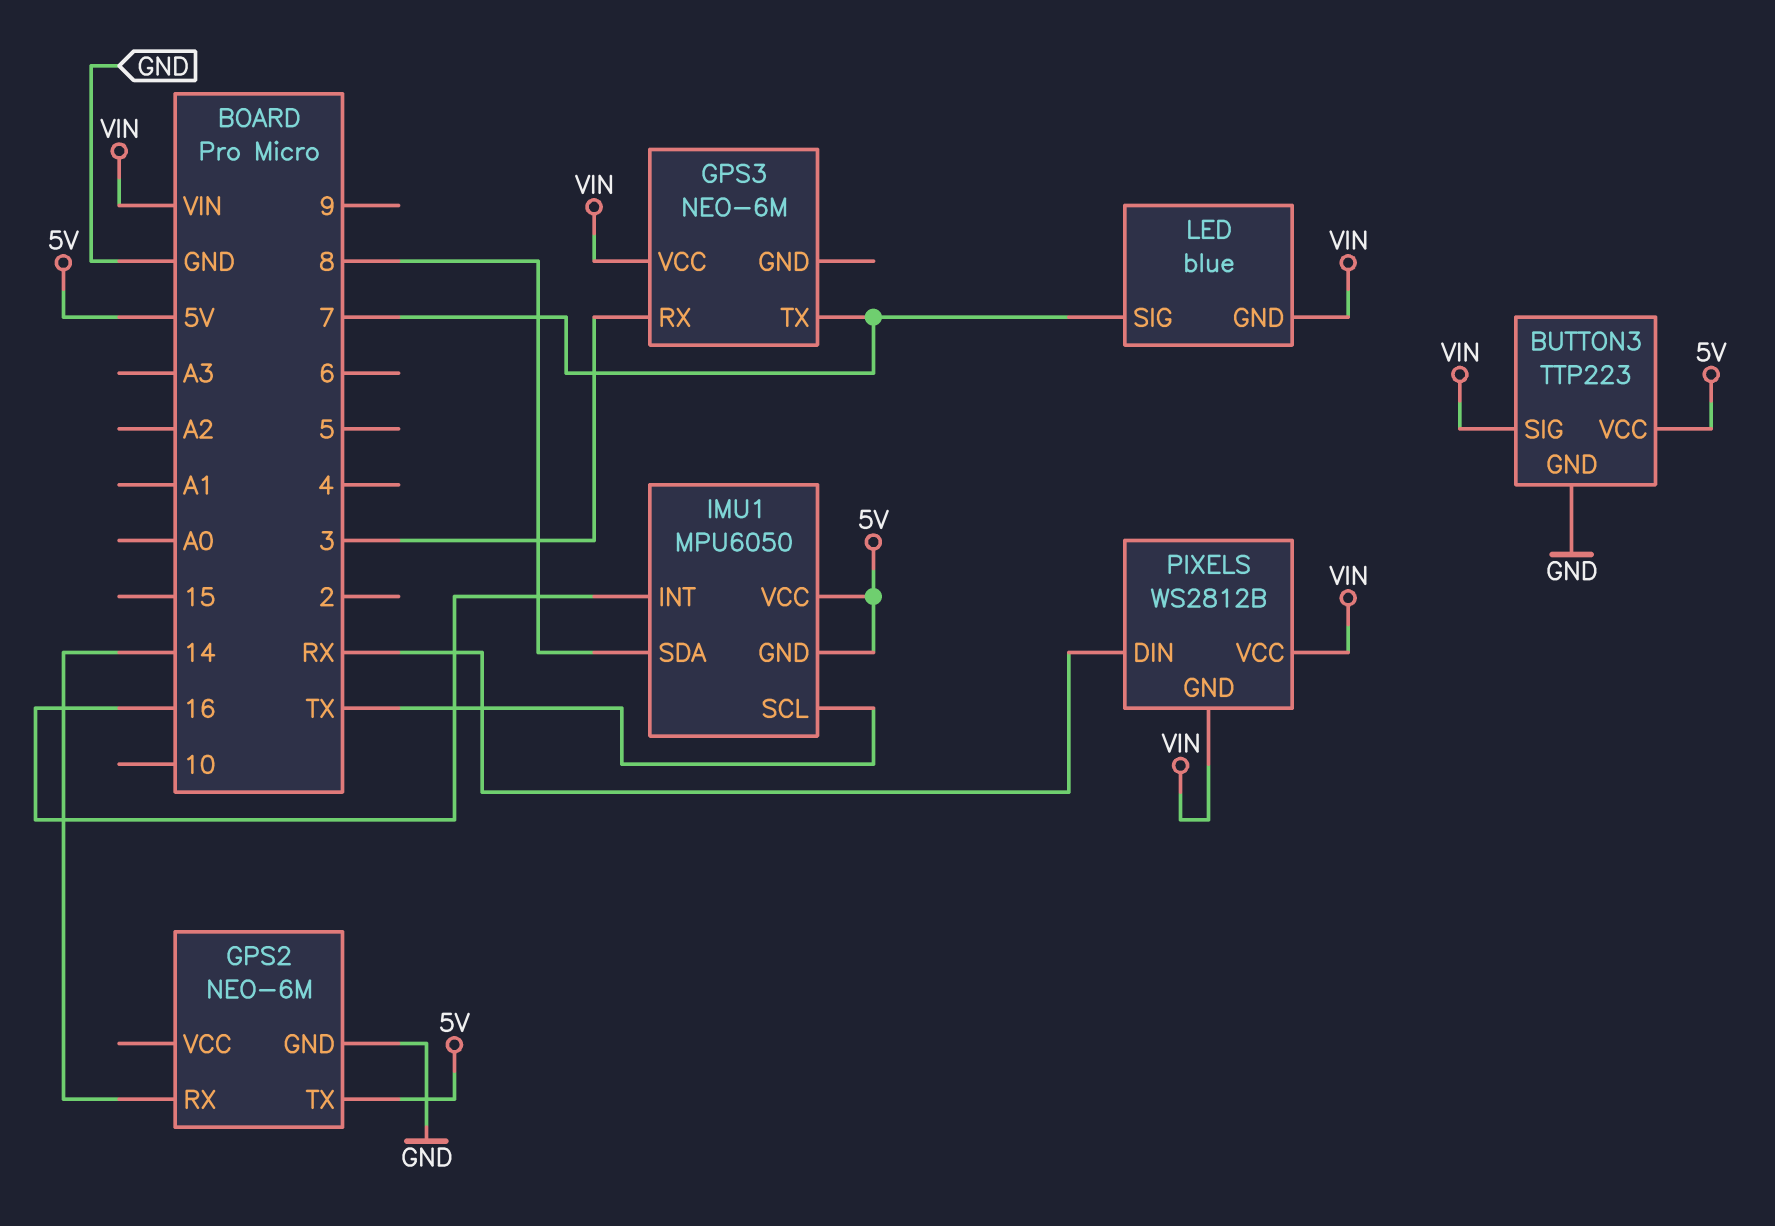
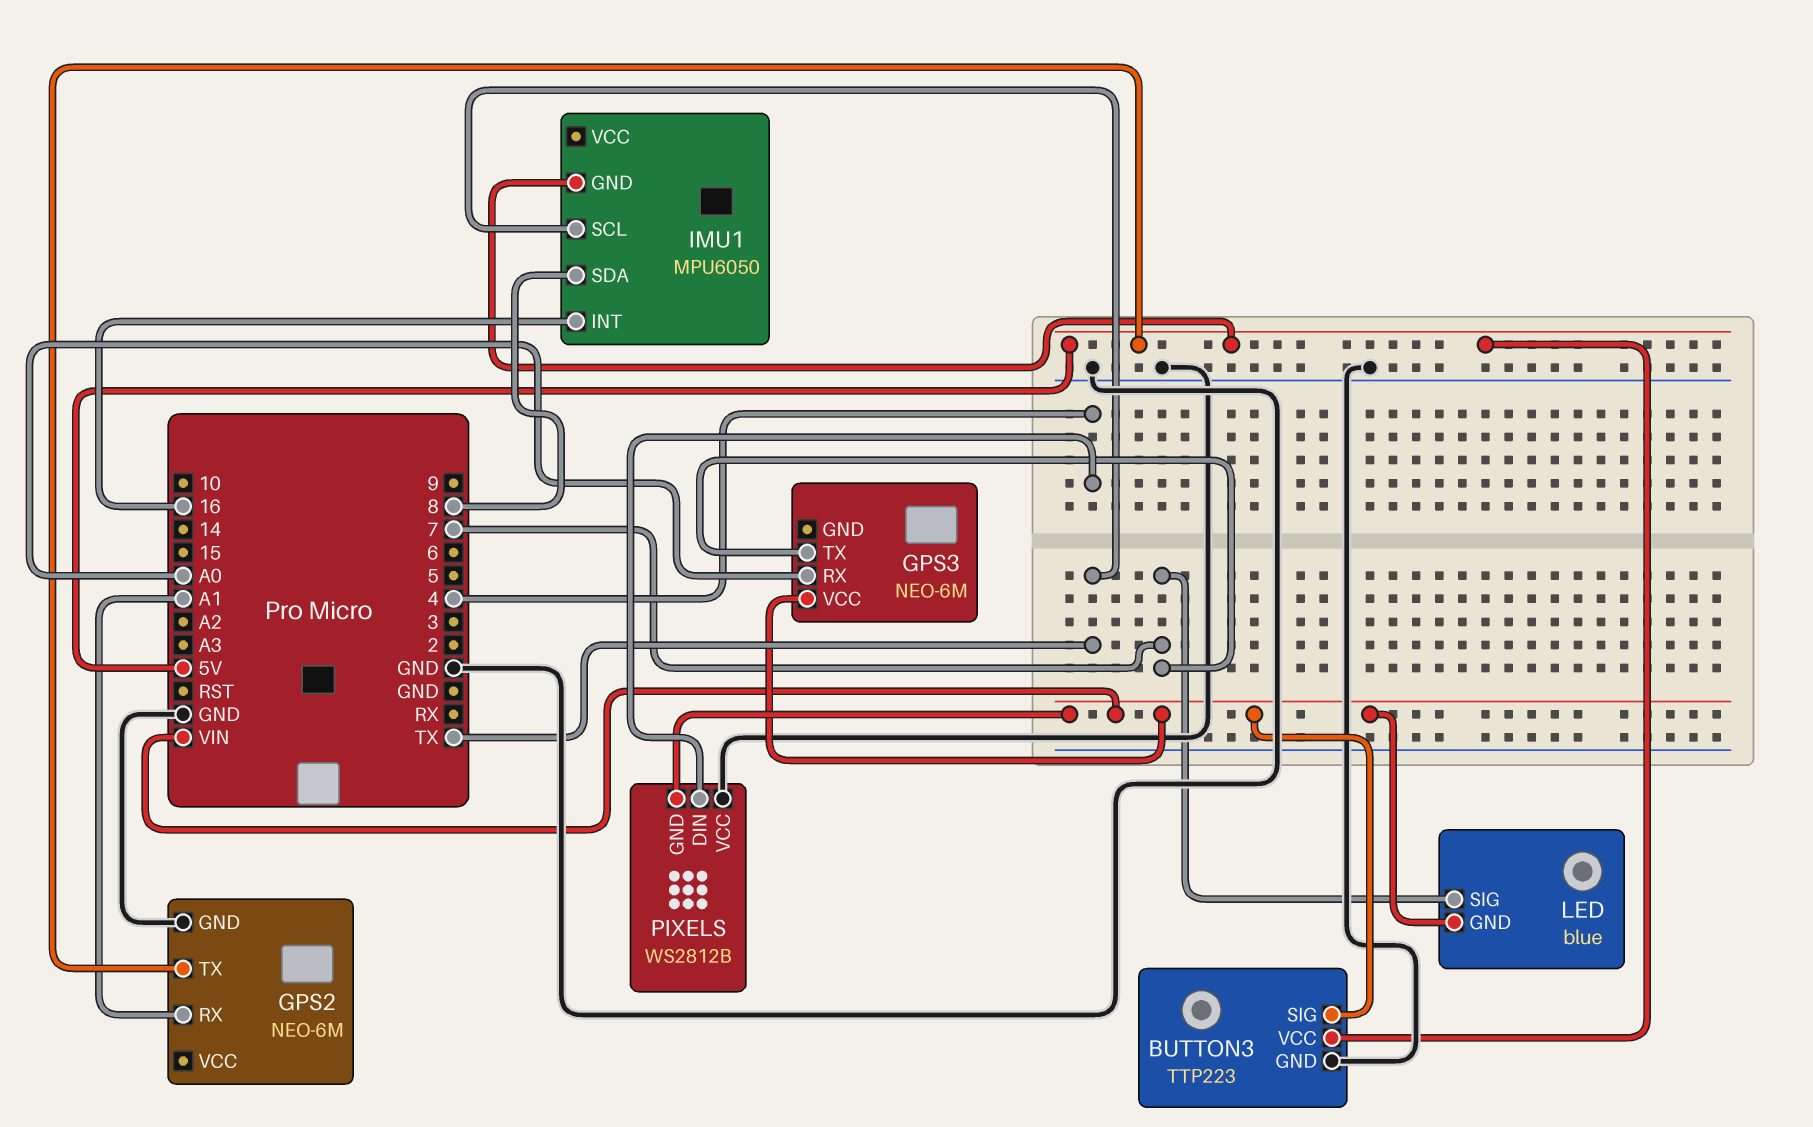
GPS2 pin RX: 14 -> A1
GPS3 pin RX: 3 -> A0
IMU1 pin VCC: 5V -> none
PIXELS pin DIN: RX -> 4
PIXELS pin VCC: VIN -> GND

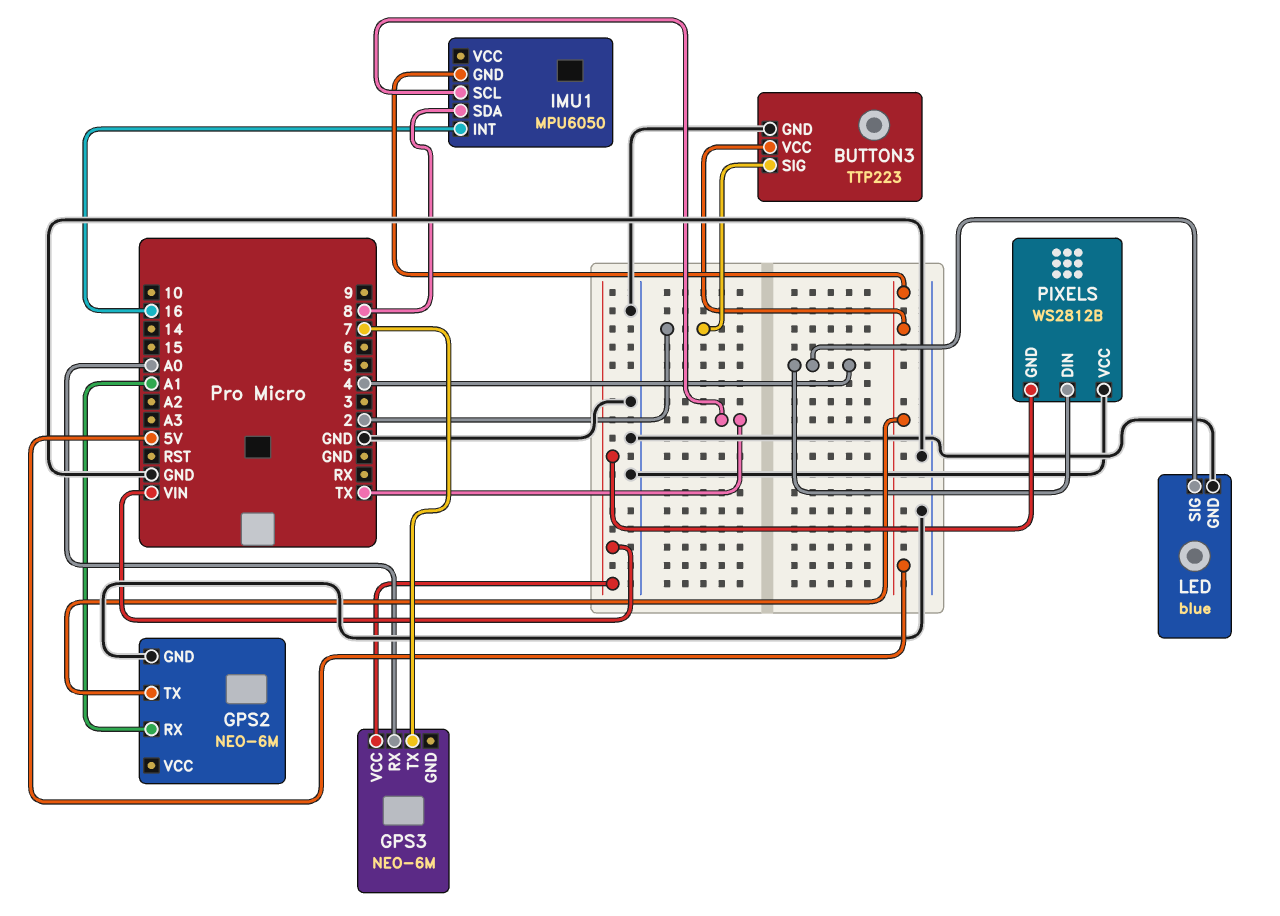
BUTTON3 pin SIG: VIN -> 2
LED pin GND: VIN -> GND
LED pin SIG: 7 -> 4

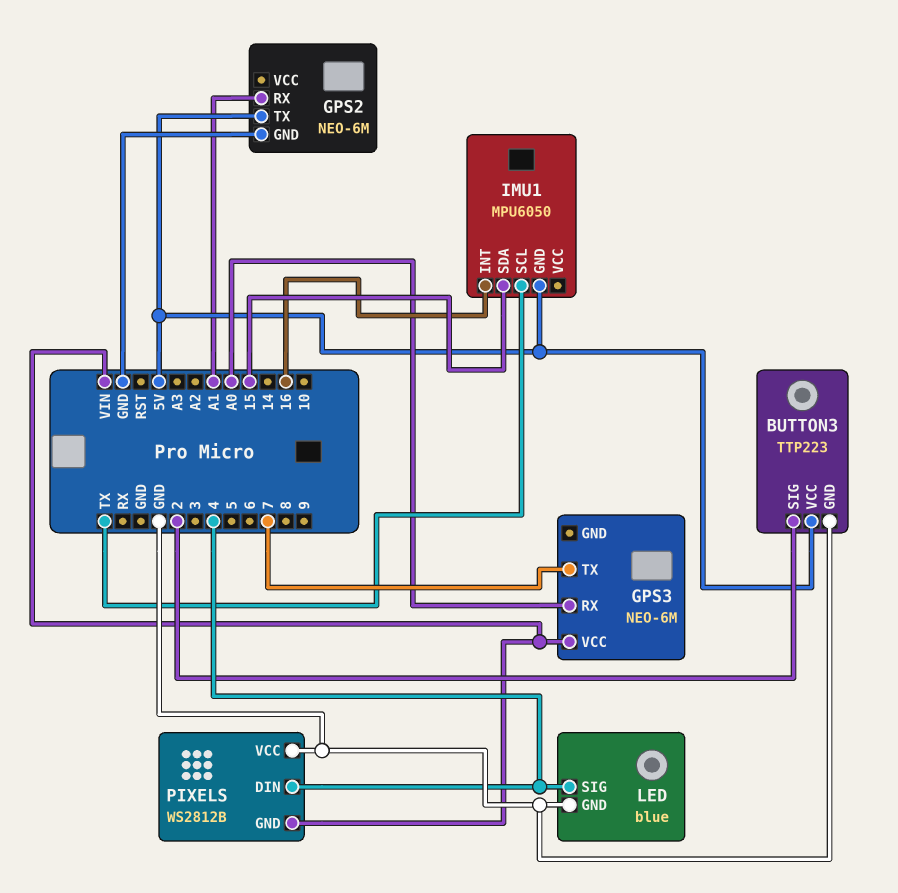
IMU1 pin SDA: 8 -> 15

